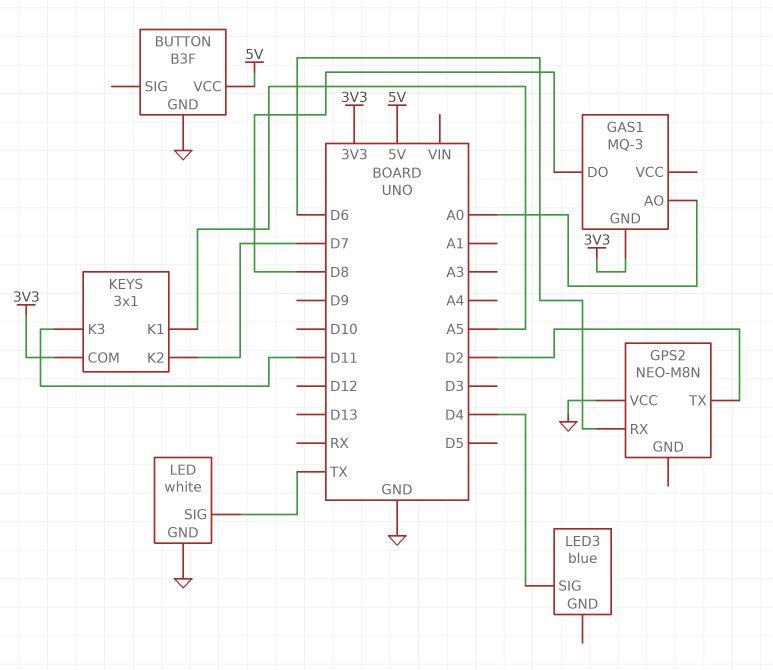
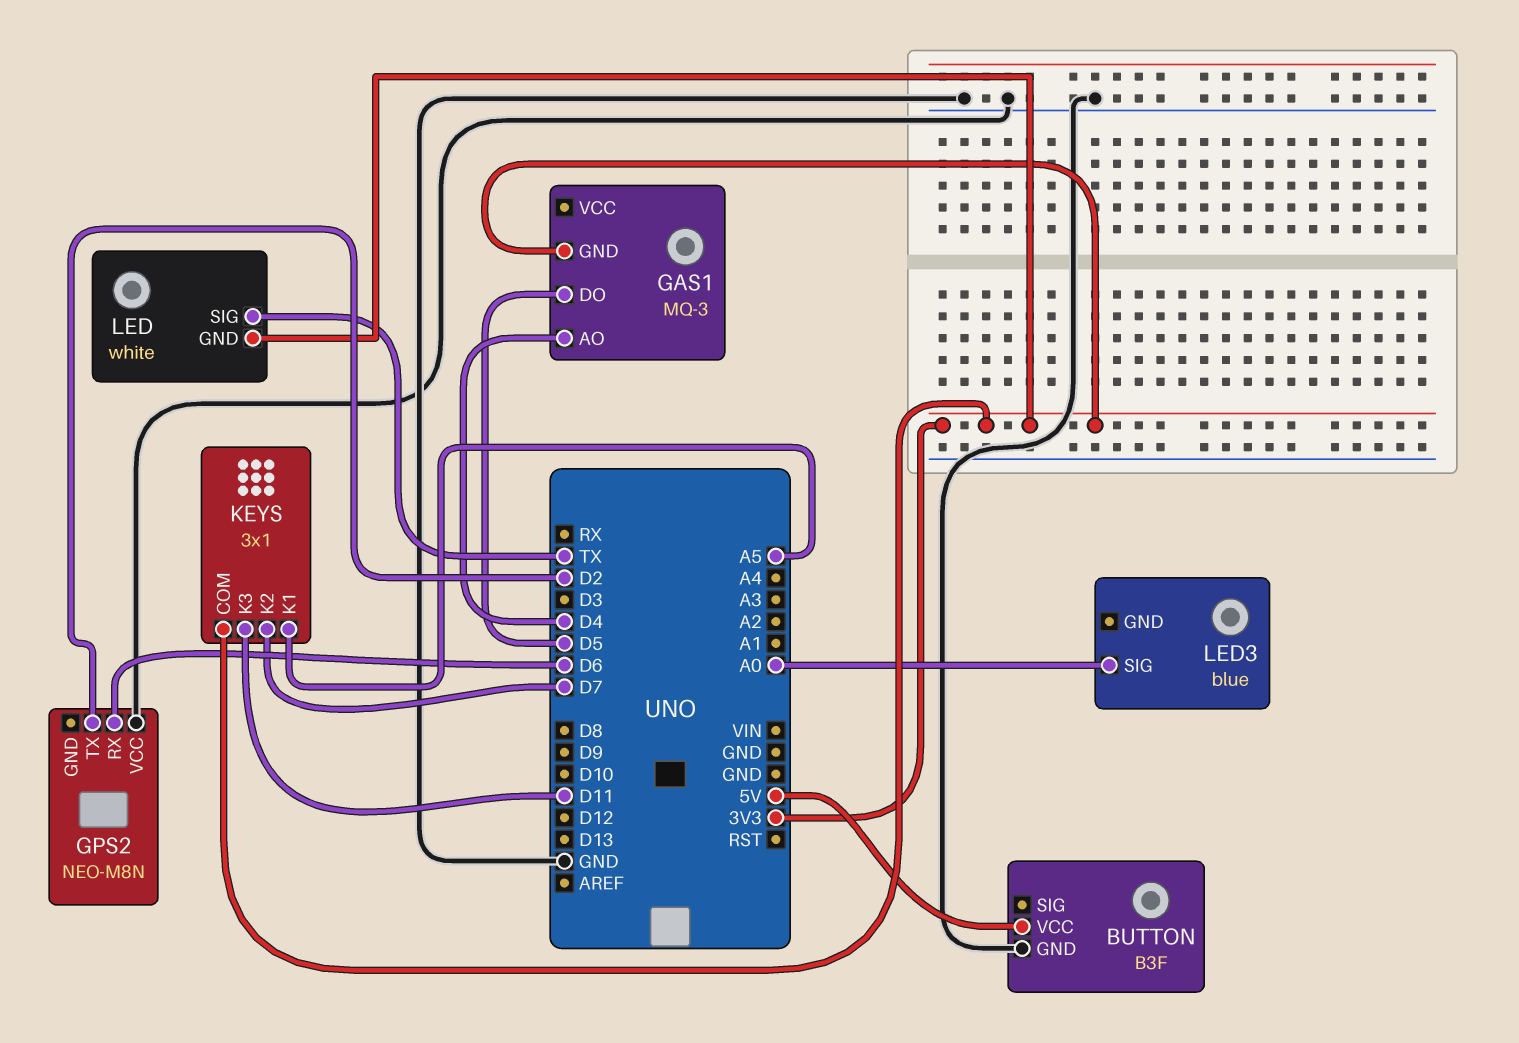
GAS1 pin AO: A0 -> D4
GAS1 pin DO: D8 -> D5
LED pin GND: GND -> 3V3
LED3 pin SIG: D4 -> A0

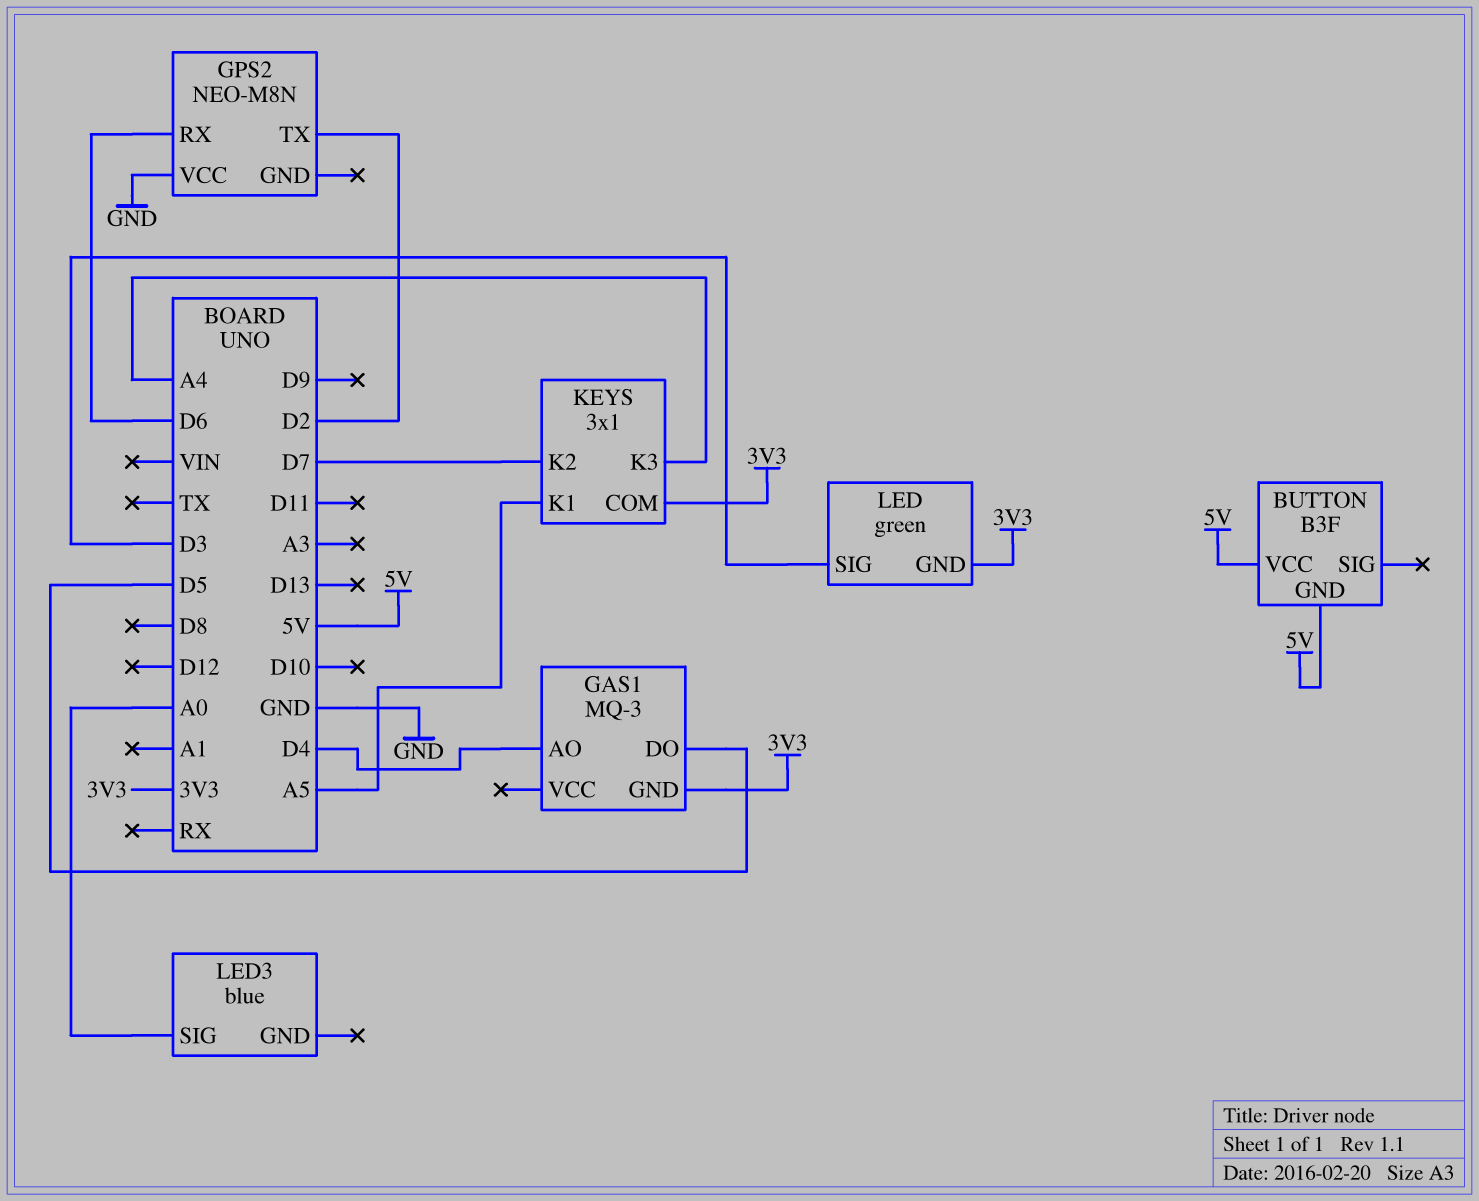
BUTTON pin GND: GND -> 5V
KEYS pin K3: D11 -> A4
LED: white -> green
LED pin SIG: TX -> D3

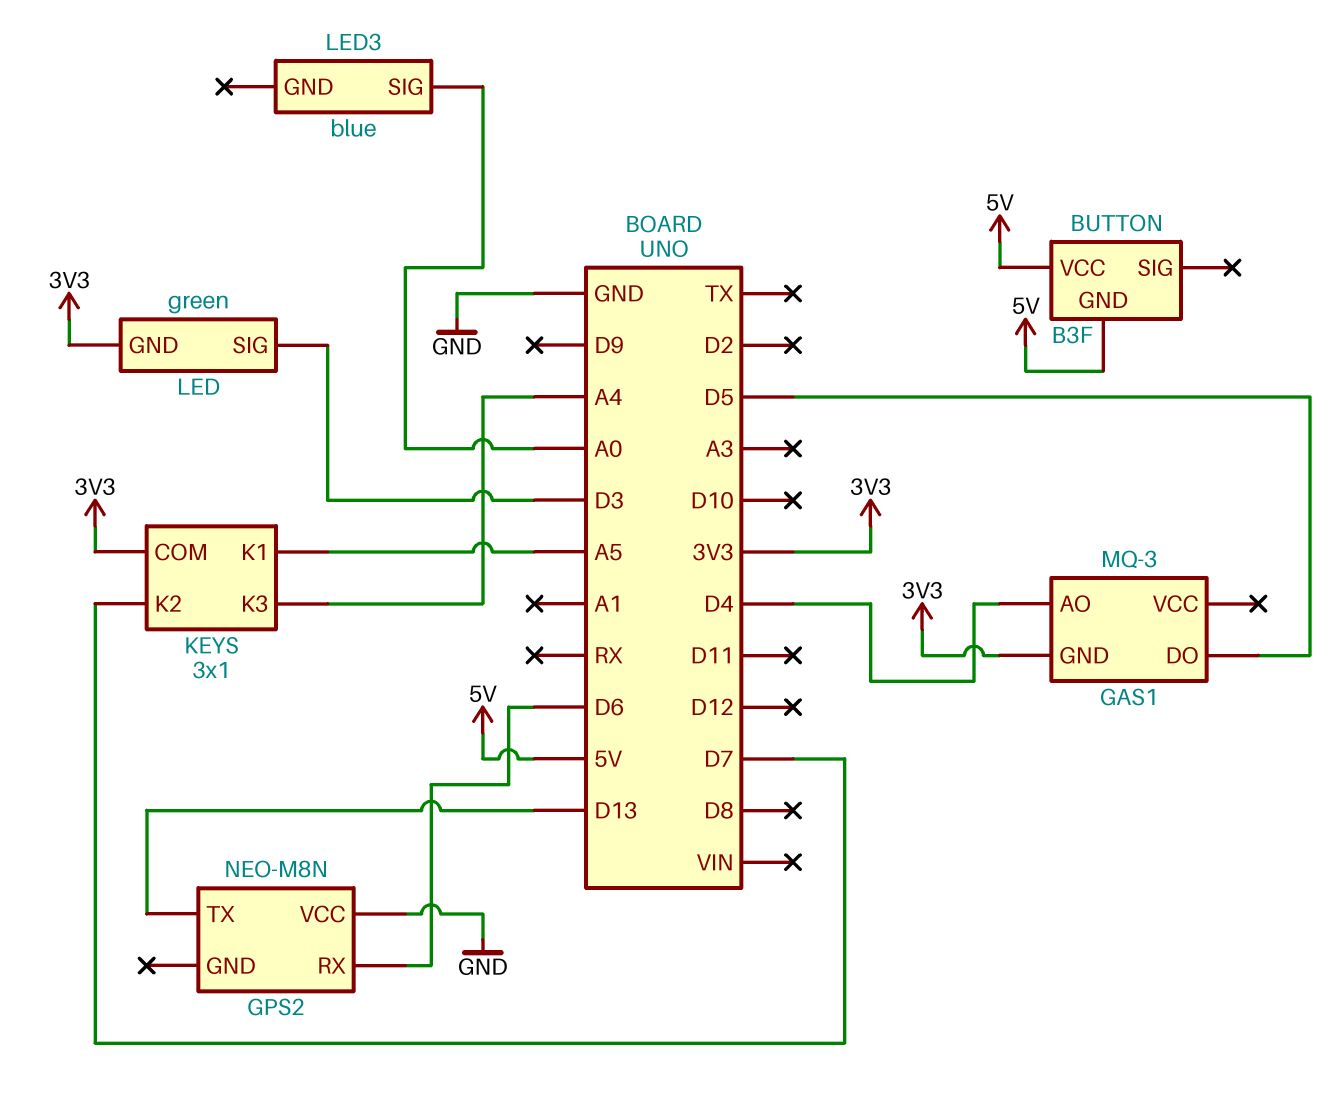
GPS2 pin TX: D2 -> D13

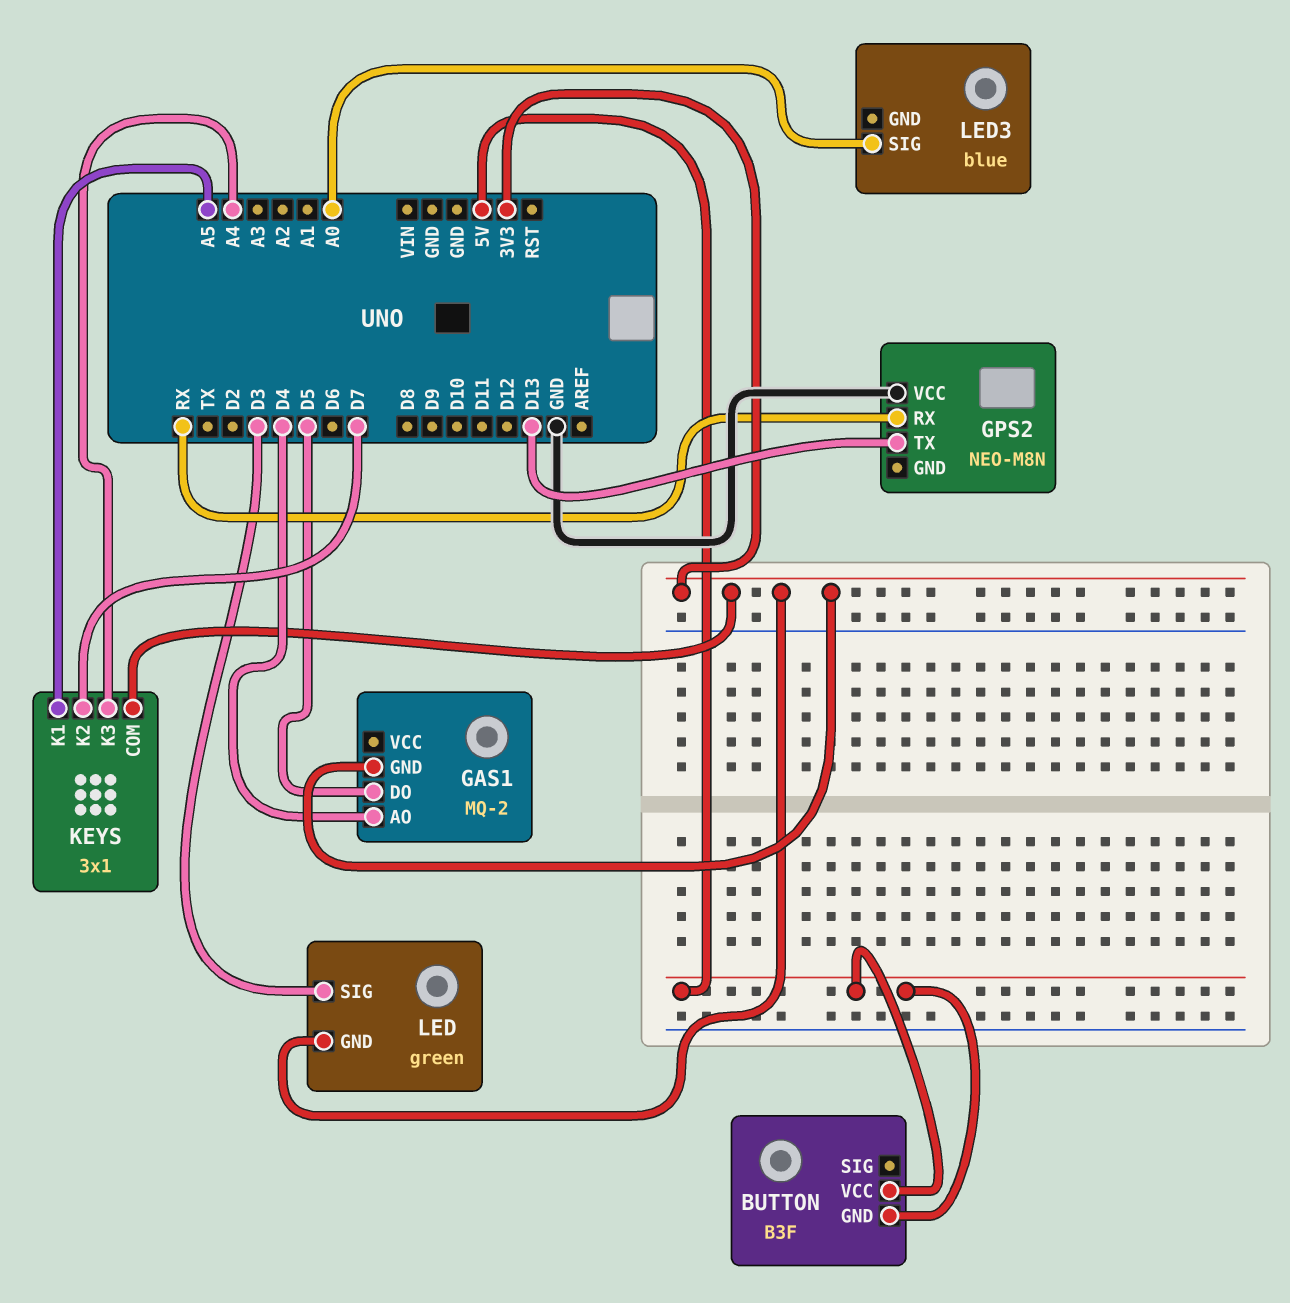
GAS1: MQ-3 -> MQ-2
GPS2 pin RX: D6 -> RX

